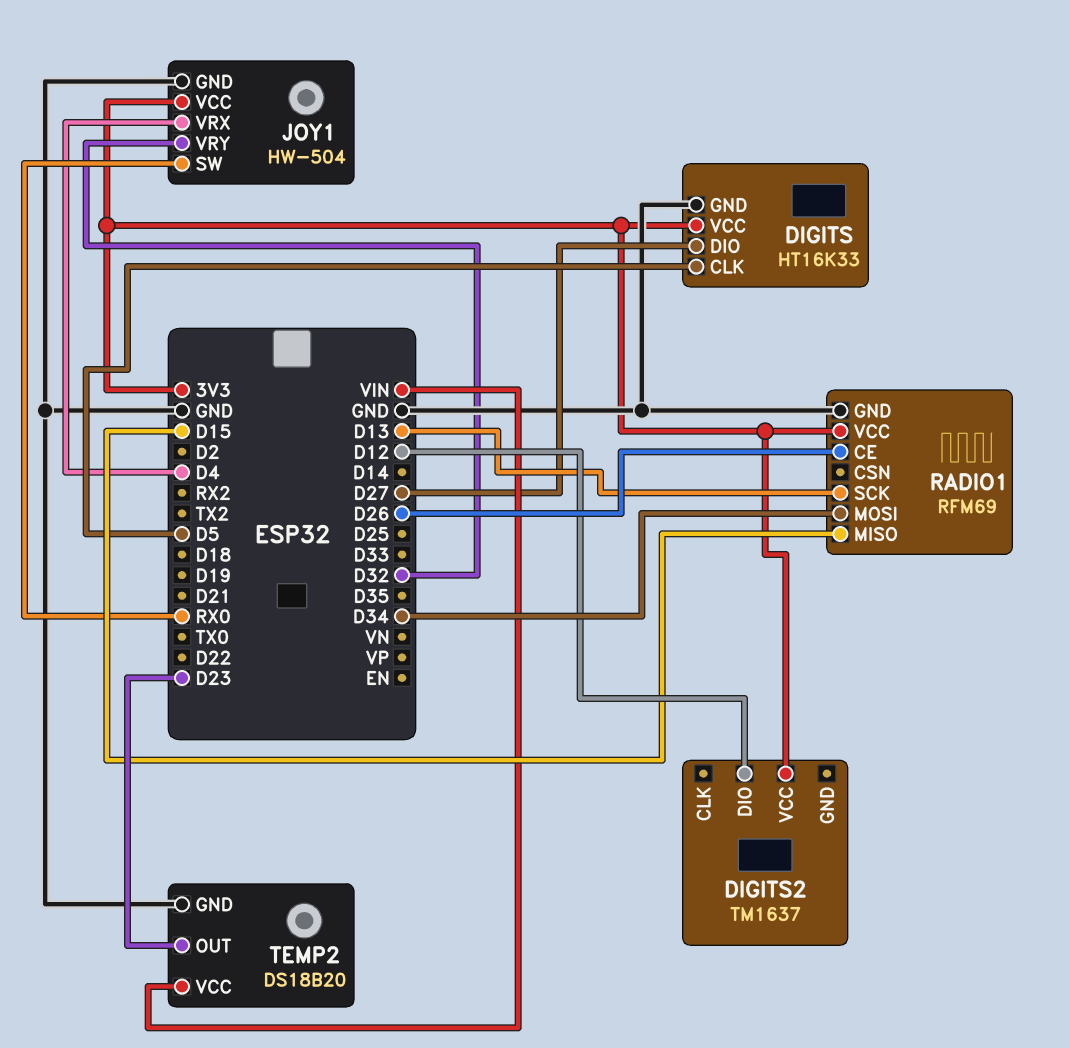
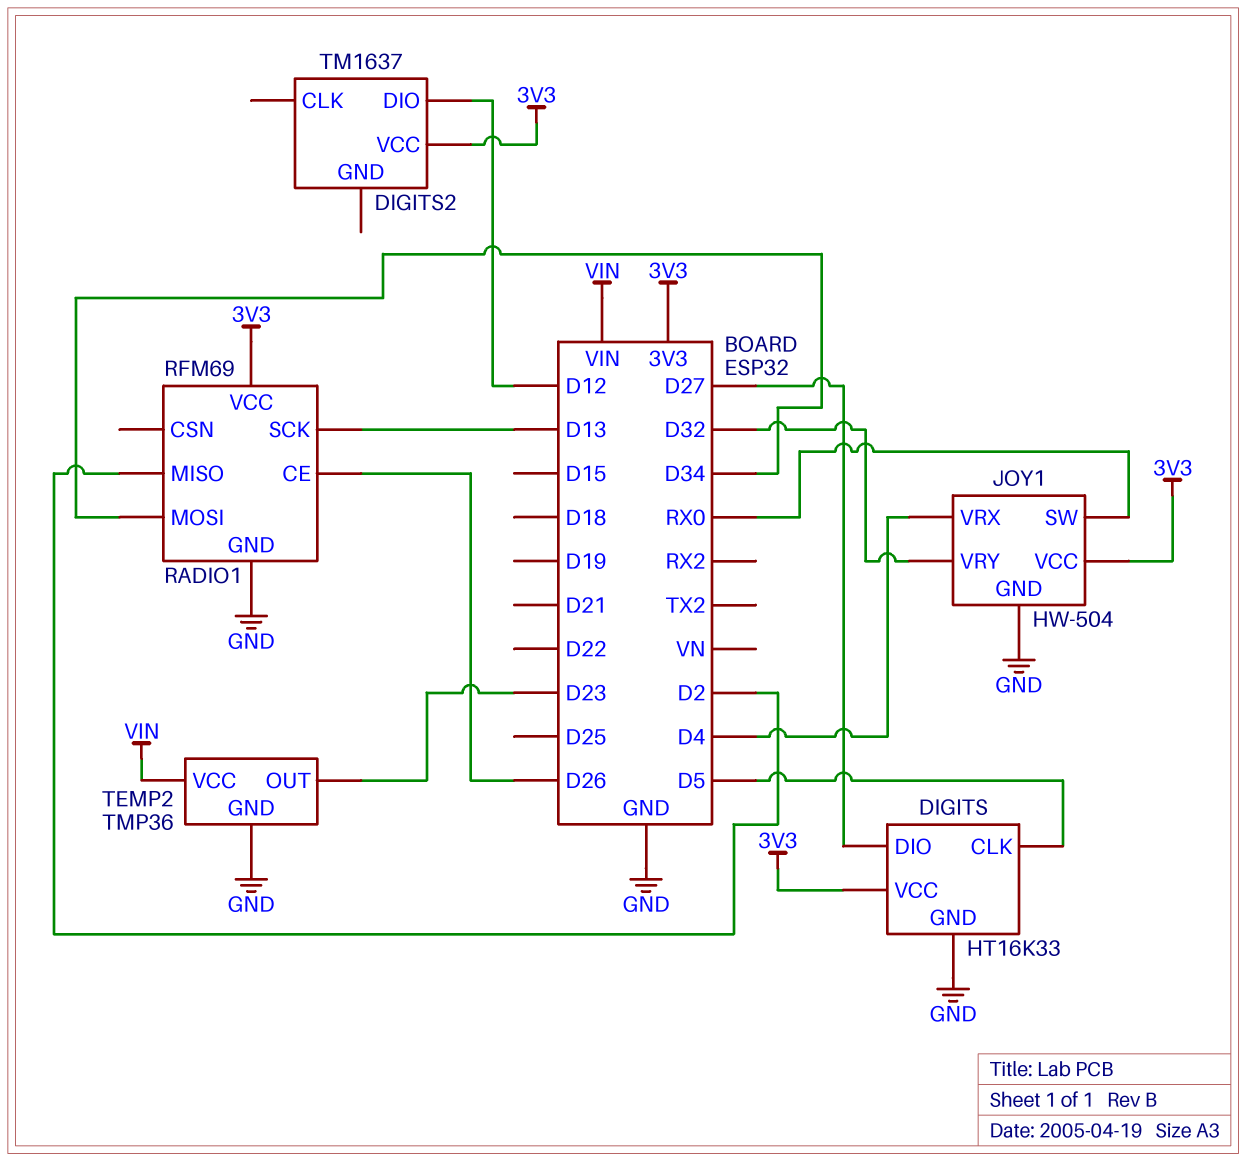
RADIO1 pin MISO: D15 -> D2
TEMP2: DS18B20 -> TMP36

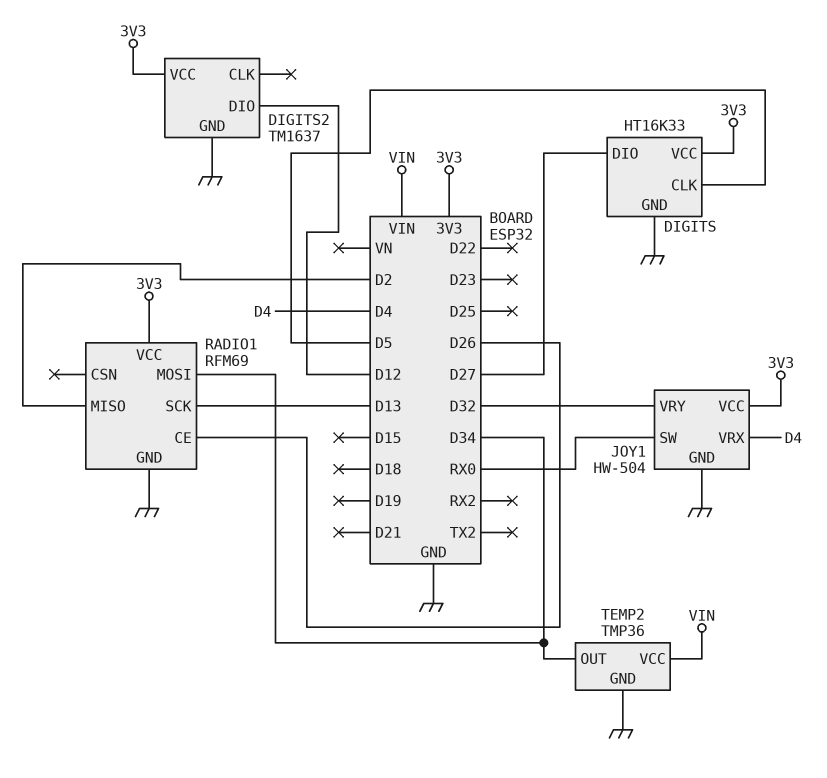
DIGITS2 pin GND: none -> GND
TEMP2 pin OUT: D23 -> D34

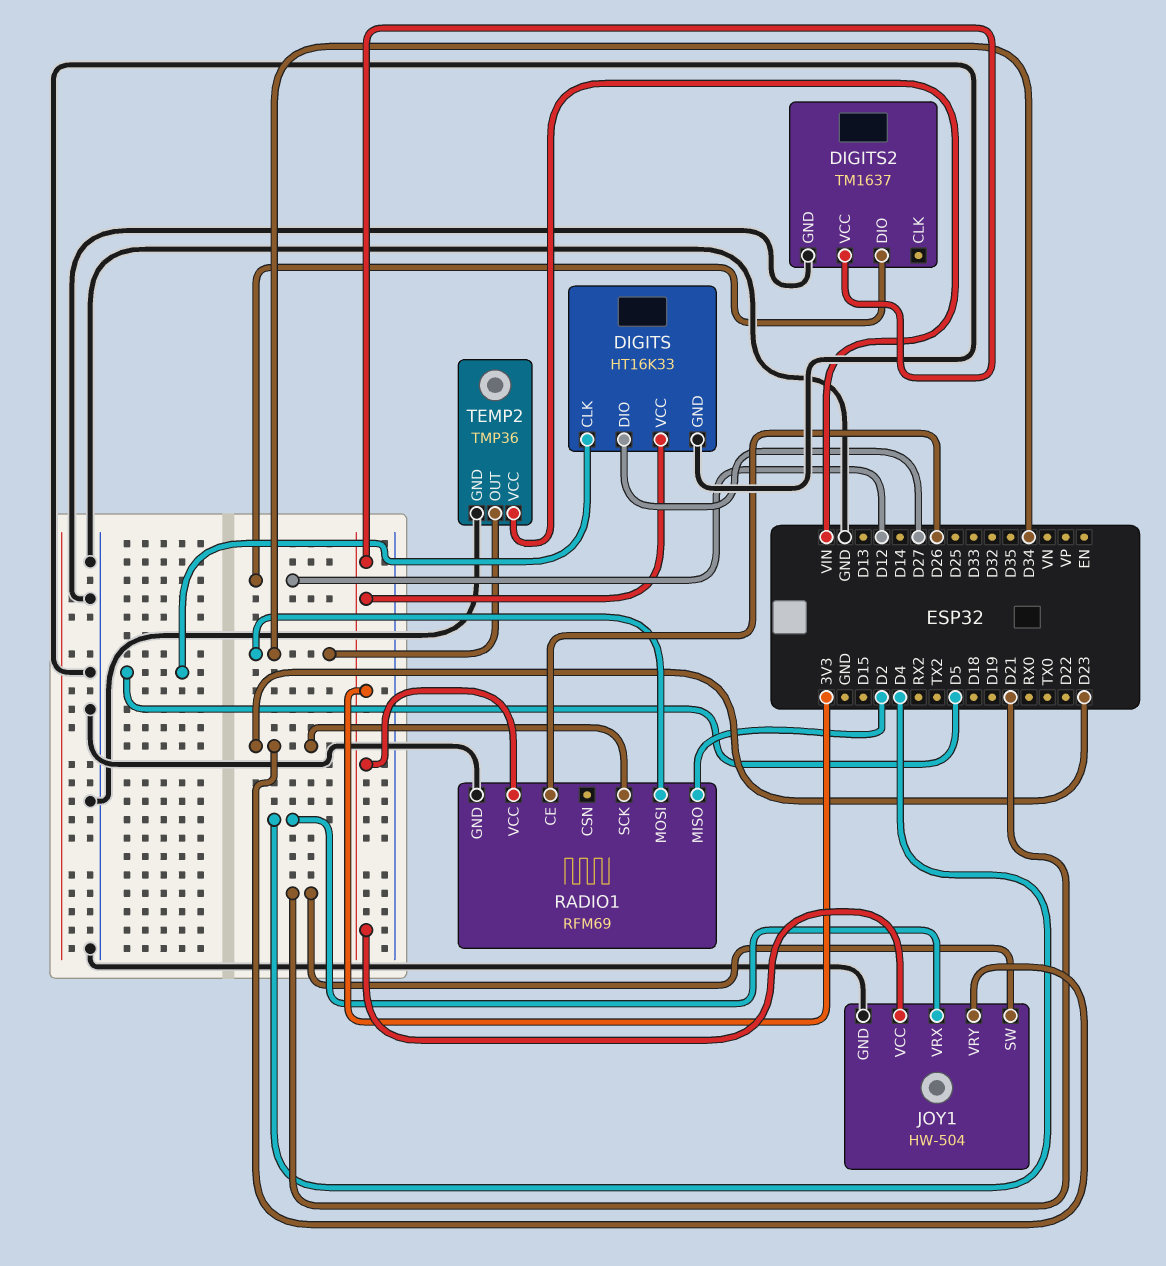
JOY1 pin SW: RX0 -> D21
JOY1 pin VRY: D32 -> D23
RADIO1 pin SCK: D13 -> D23

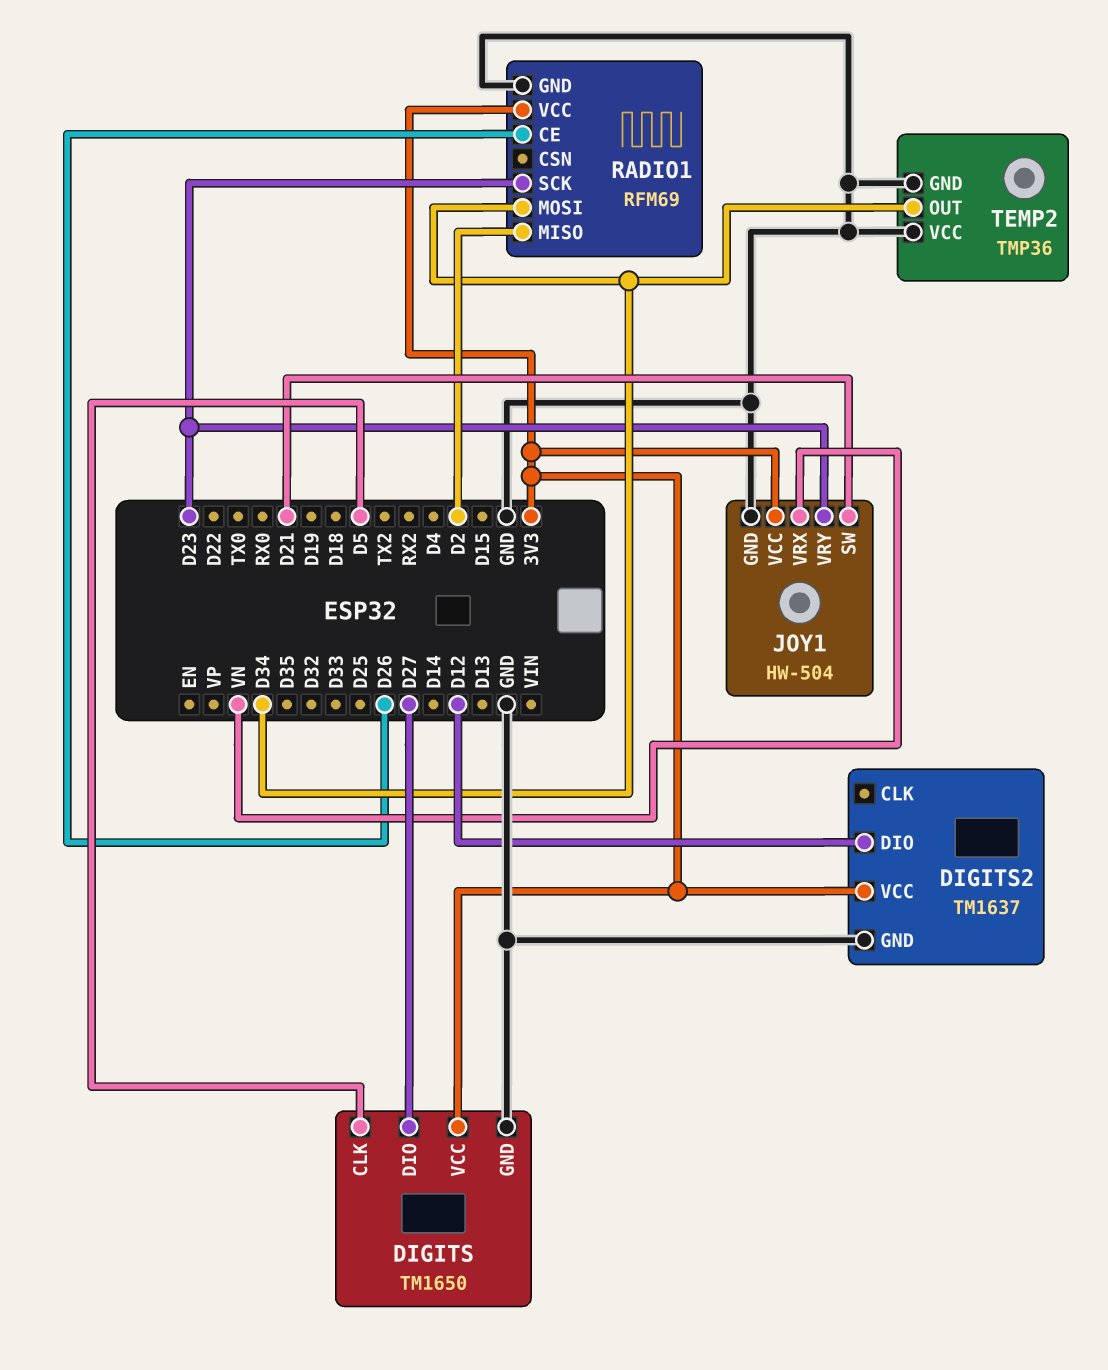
DIGITS: HT16K33 -> TM1650
JOY1 pin VRX: D4 -> VN
TEMP2 pin VCC: VIN -> GND

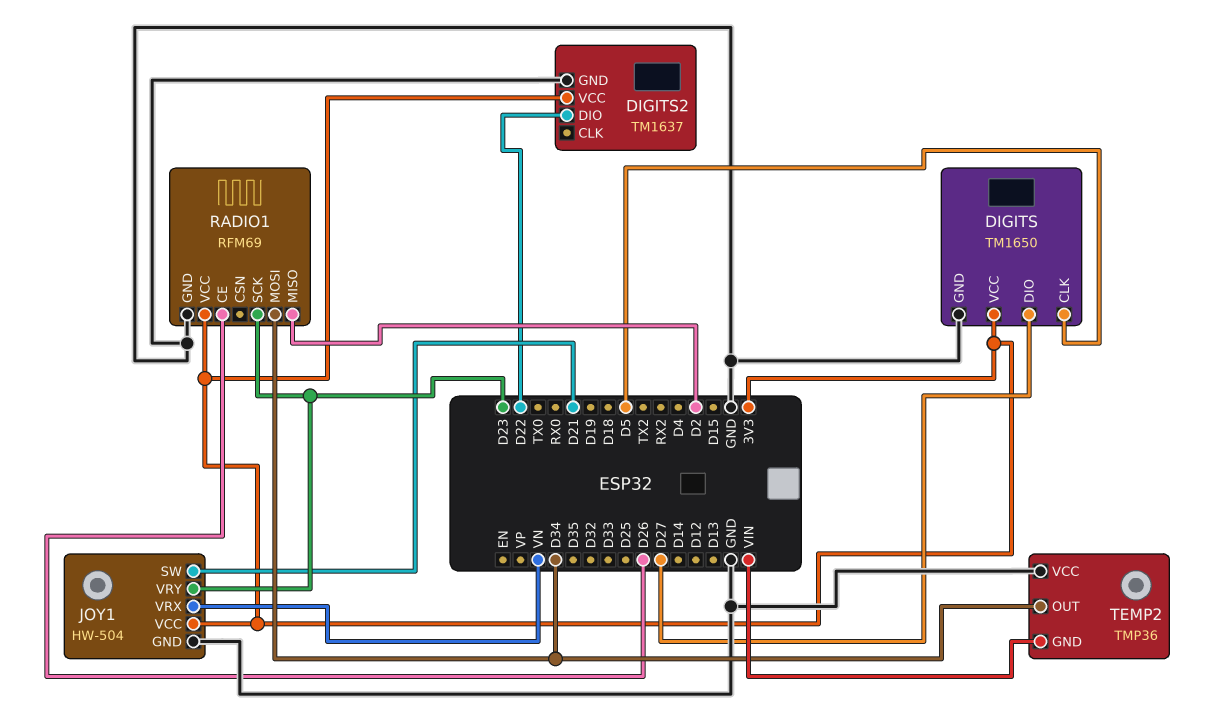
DIGITS2 pin DIO: D12 -> D22
TEMP2 pin GND: GND -> VIN

